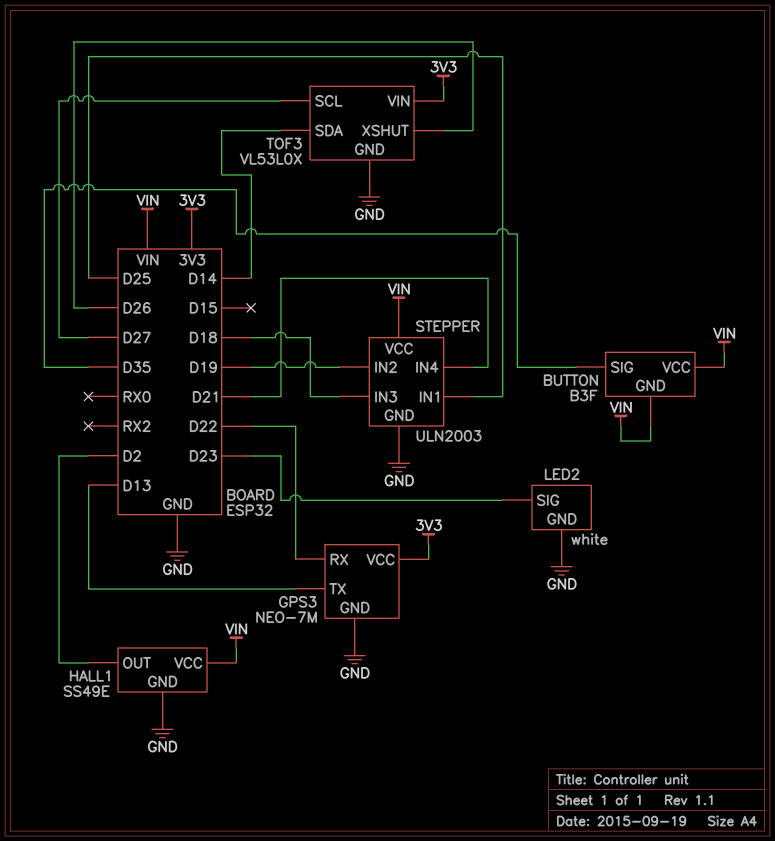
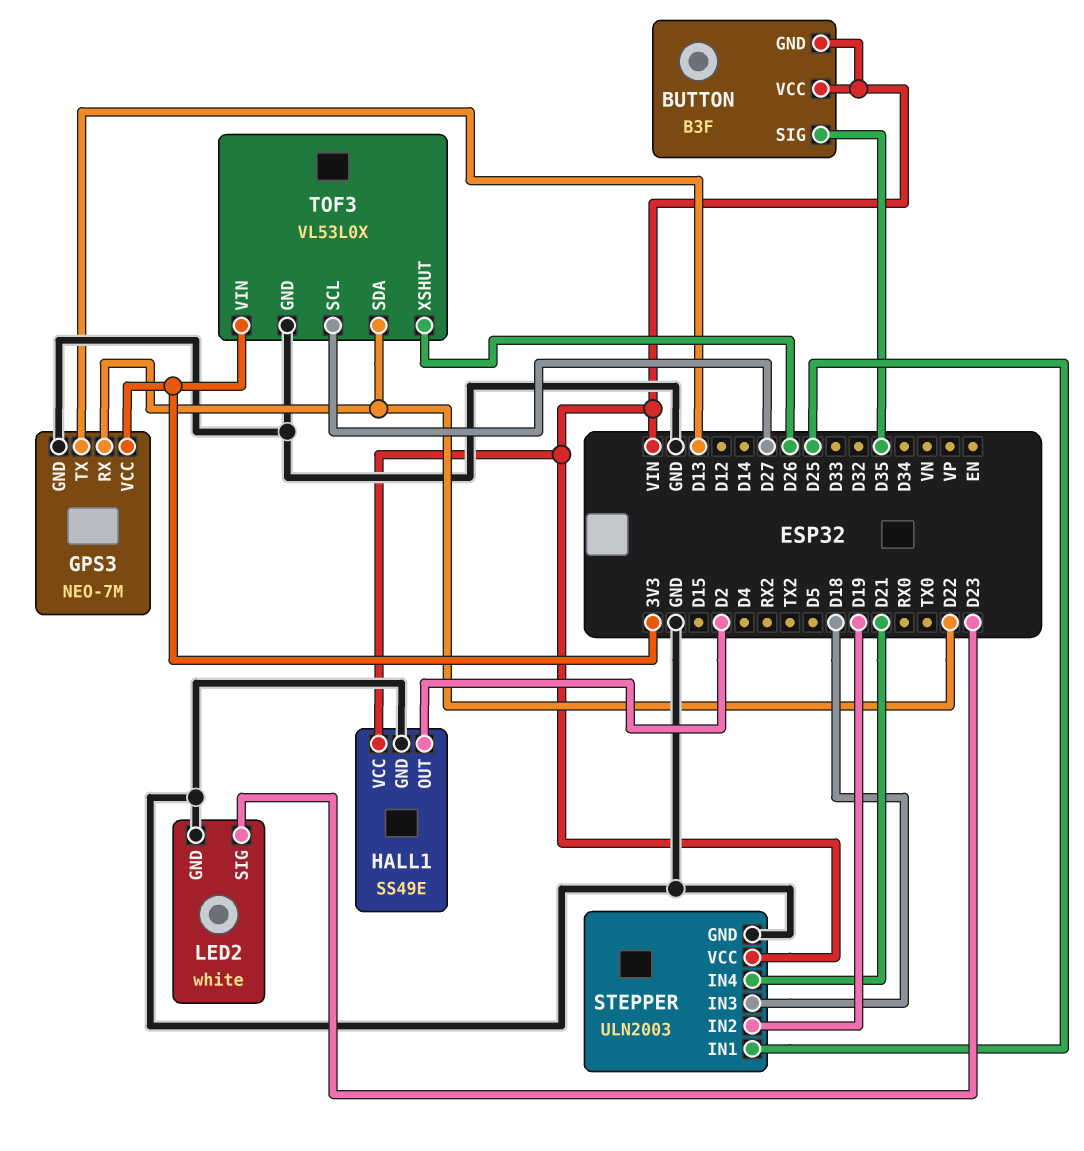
TOF3 pin SDA: D14 -> D22

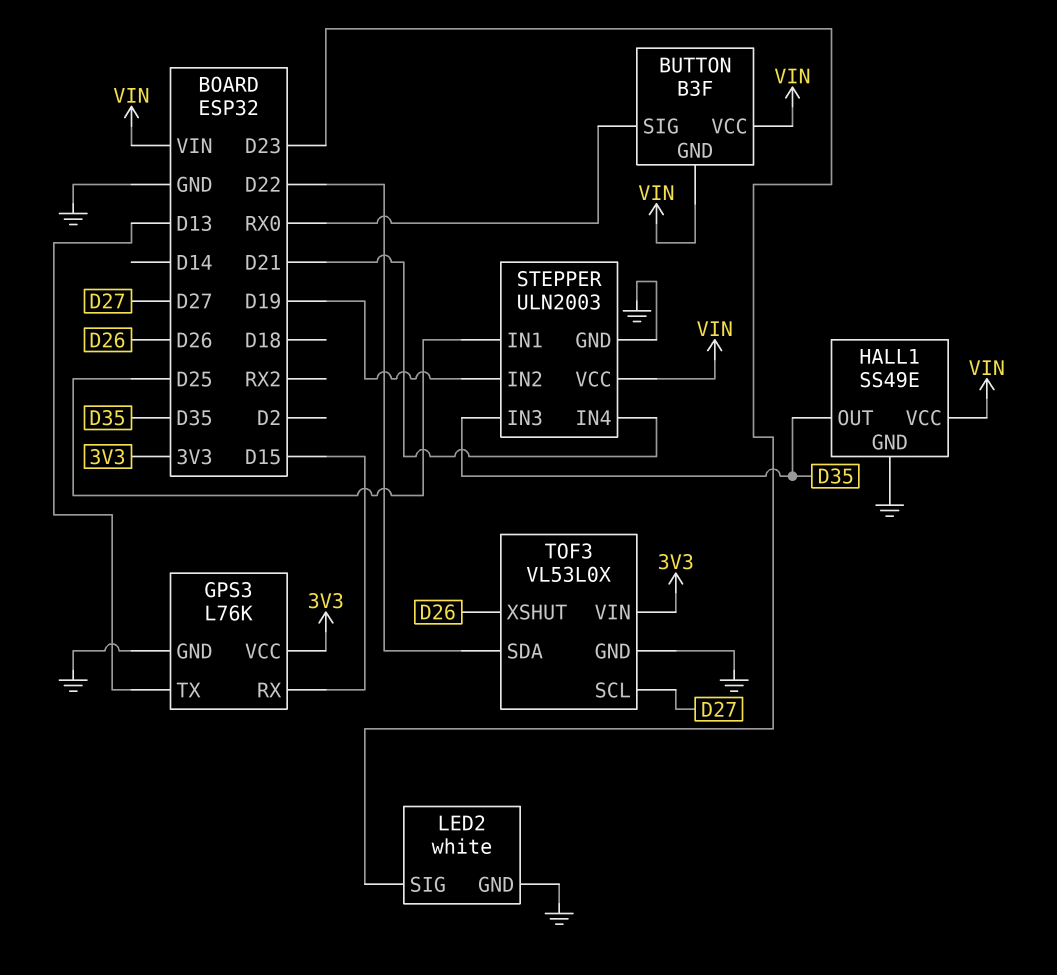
BUTTON pin SIG: D35 -> RX0
GPS3: NEO-7M -> L76K
GPS3 pin RX: D22 -> D15
HALL1 pin OUT: D2 -> D35
STEPPER pin IN3: D18 -> D35

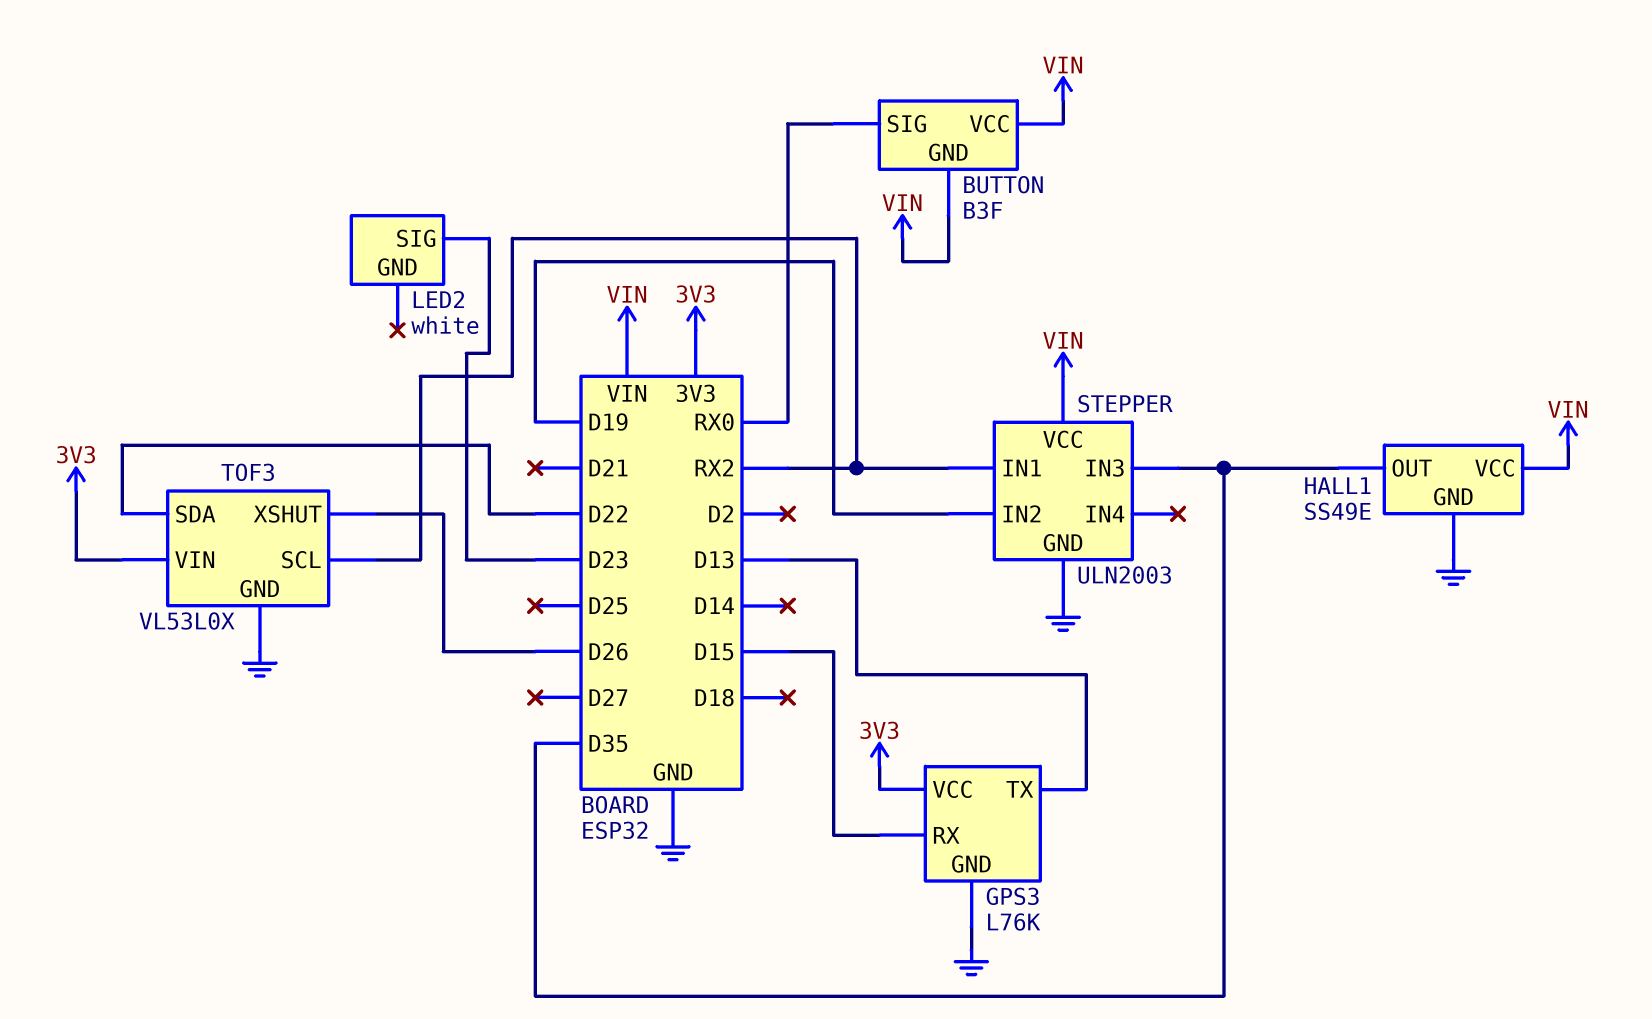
LED2 pin GND: GND -> none
STEPPER pin IN1: D25 -> RX2
STEPPER pin IN4: D21 -> none
TOF3 pin SCL: D27 -> RX2

